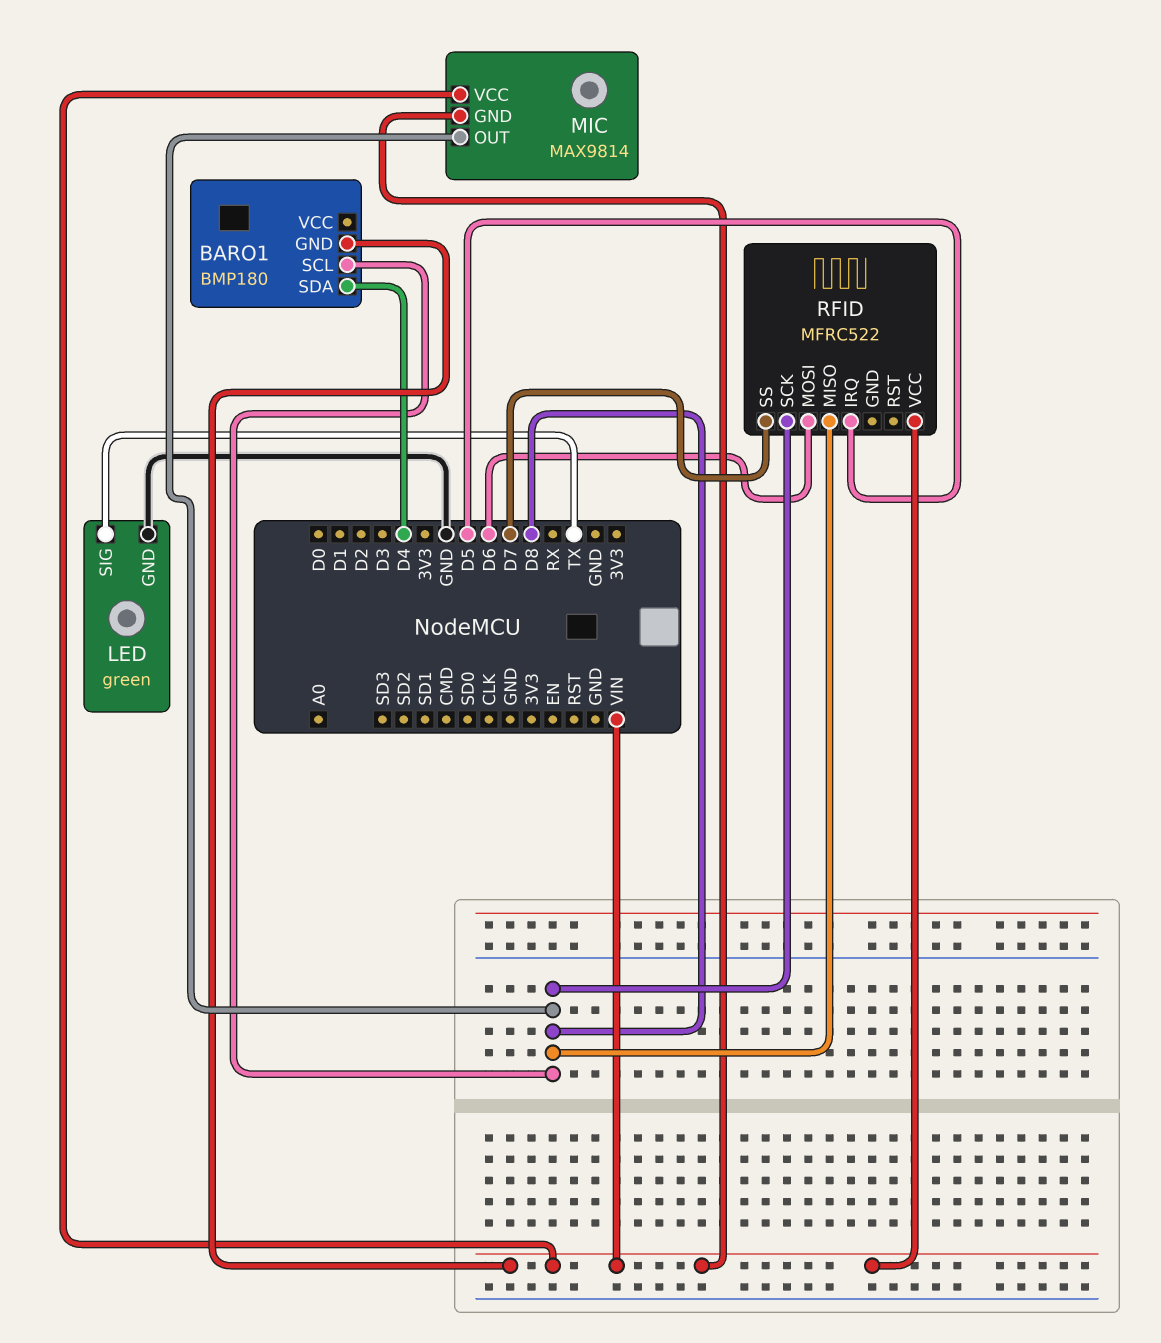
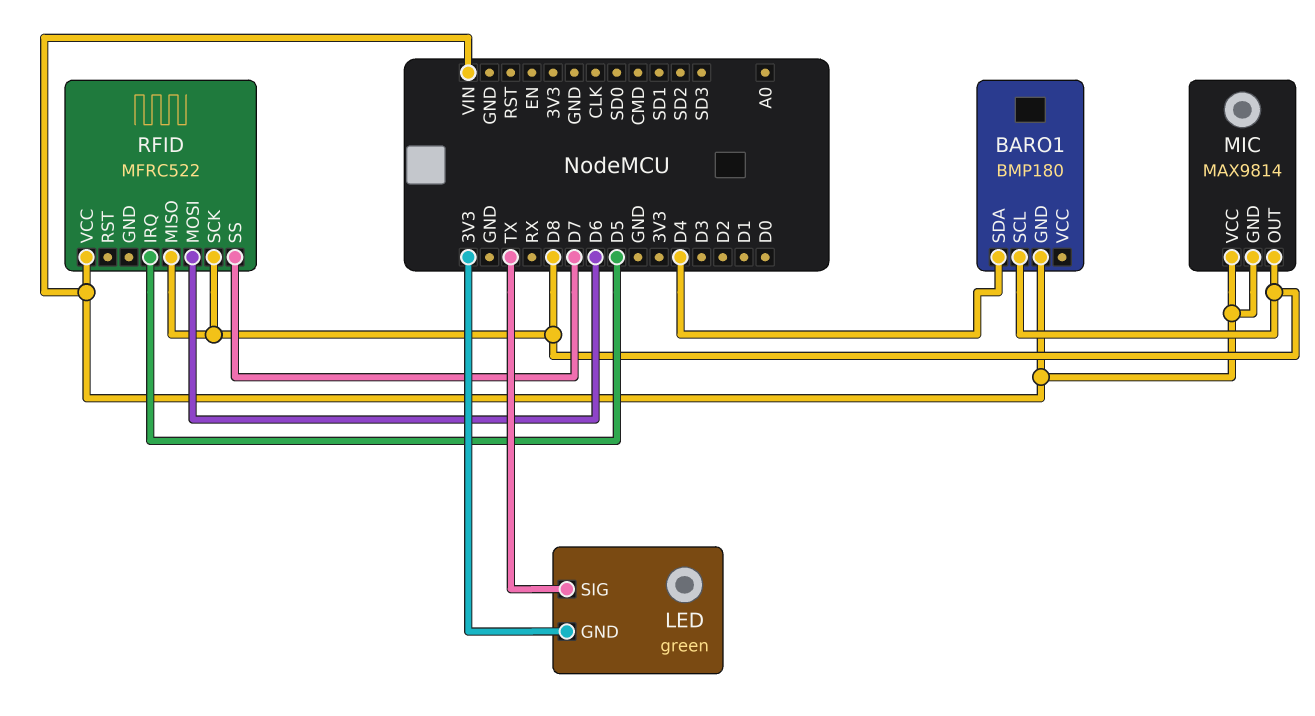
LED pin GND: GND -> 3V3

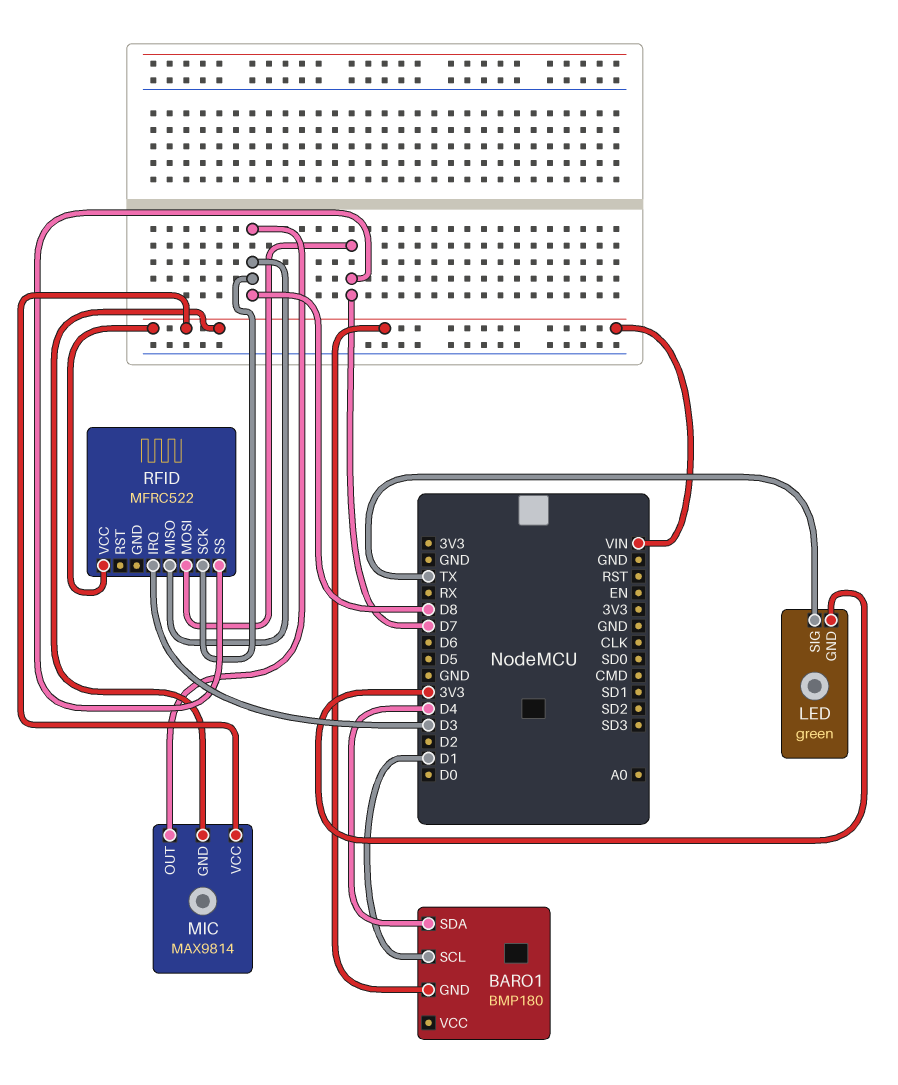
BARO1 pin SCL: D8 -> D1
RFID pin IRQ: D5 -> D3
RFID pin MOSI: D6 -> D7

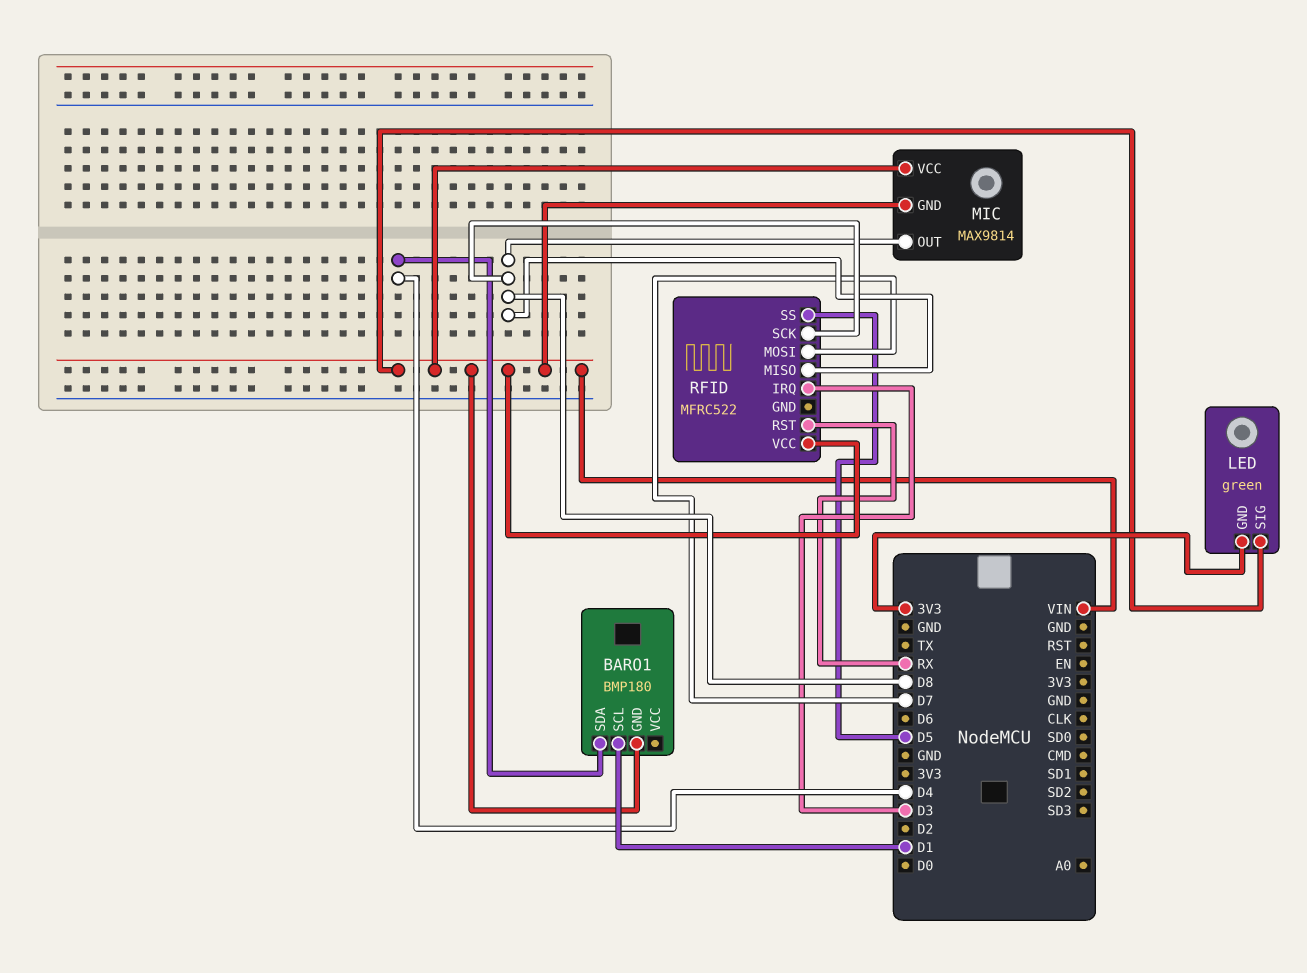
LED pin SIG: TX -> VIN
RFID pin RST: none -> RX
RFID pin SS: D7 -> D5

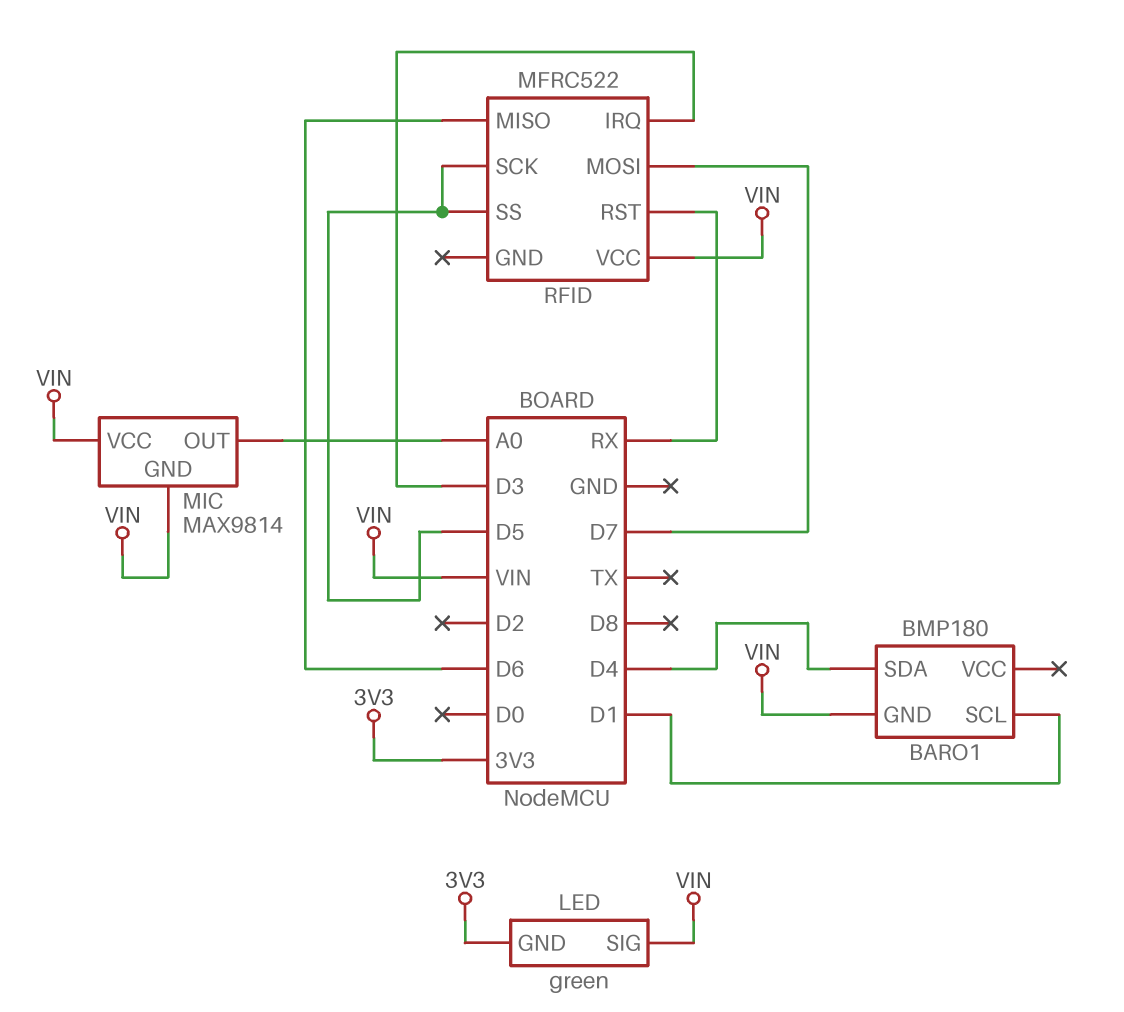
MIC pin OUT: D8 -> A0
RFID pin MISO: D8 -> D6
RFID pin SCK: D8 -> D5

